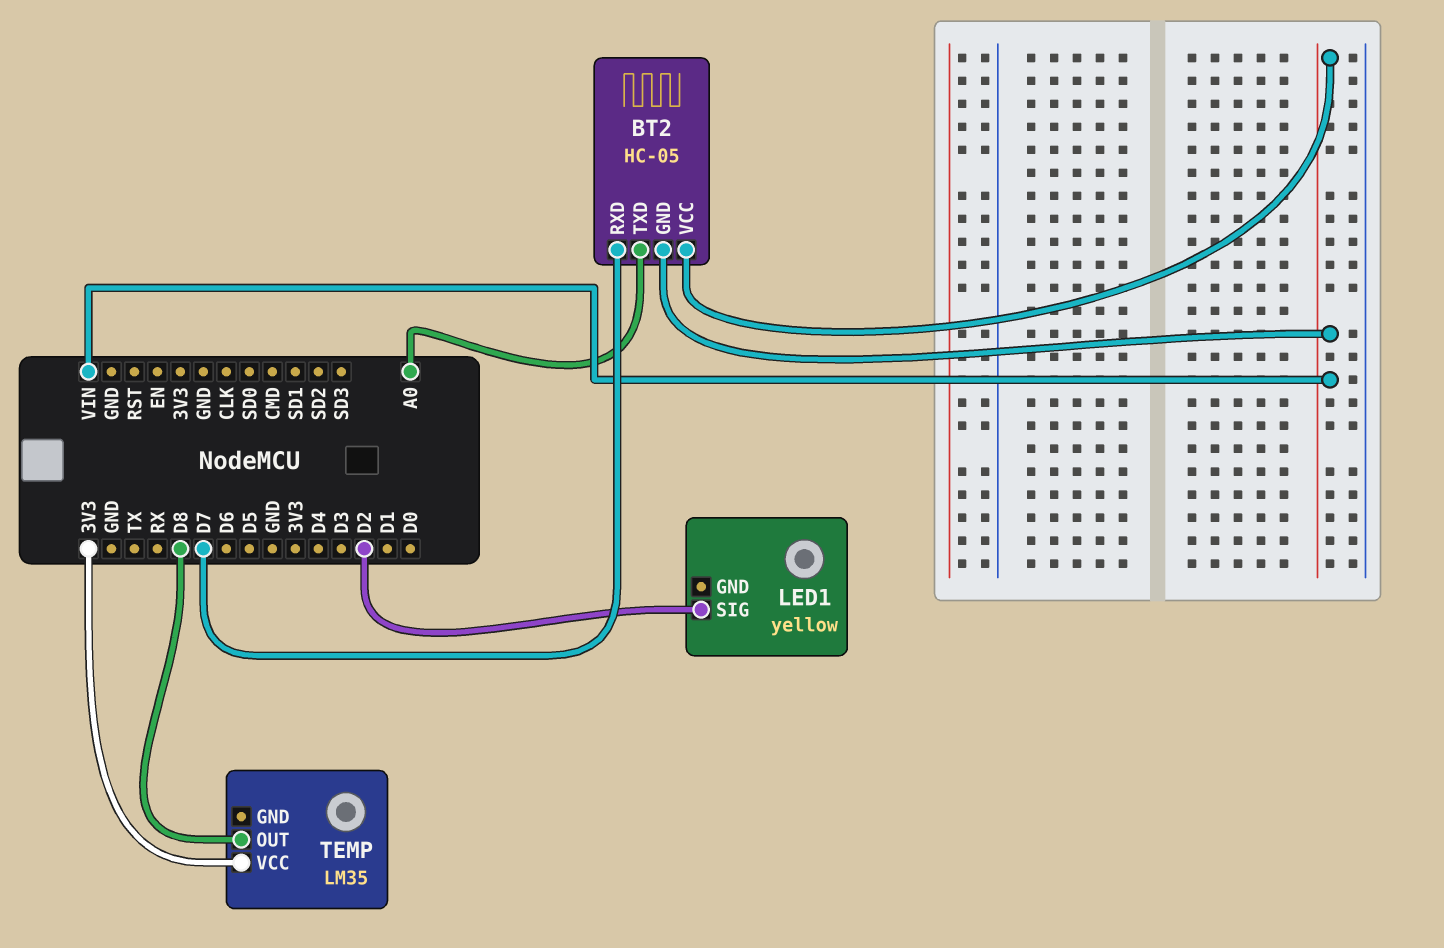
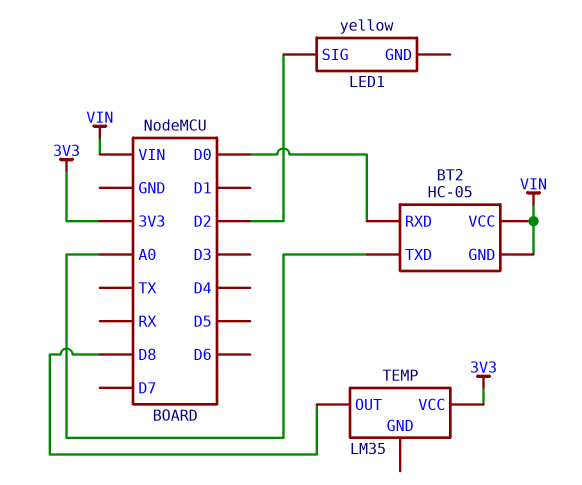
BT2 pin RXD: D7 -> D0

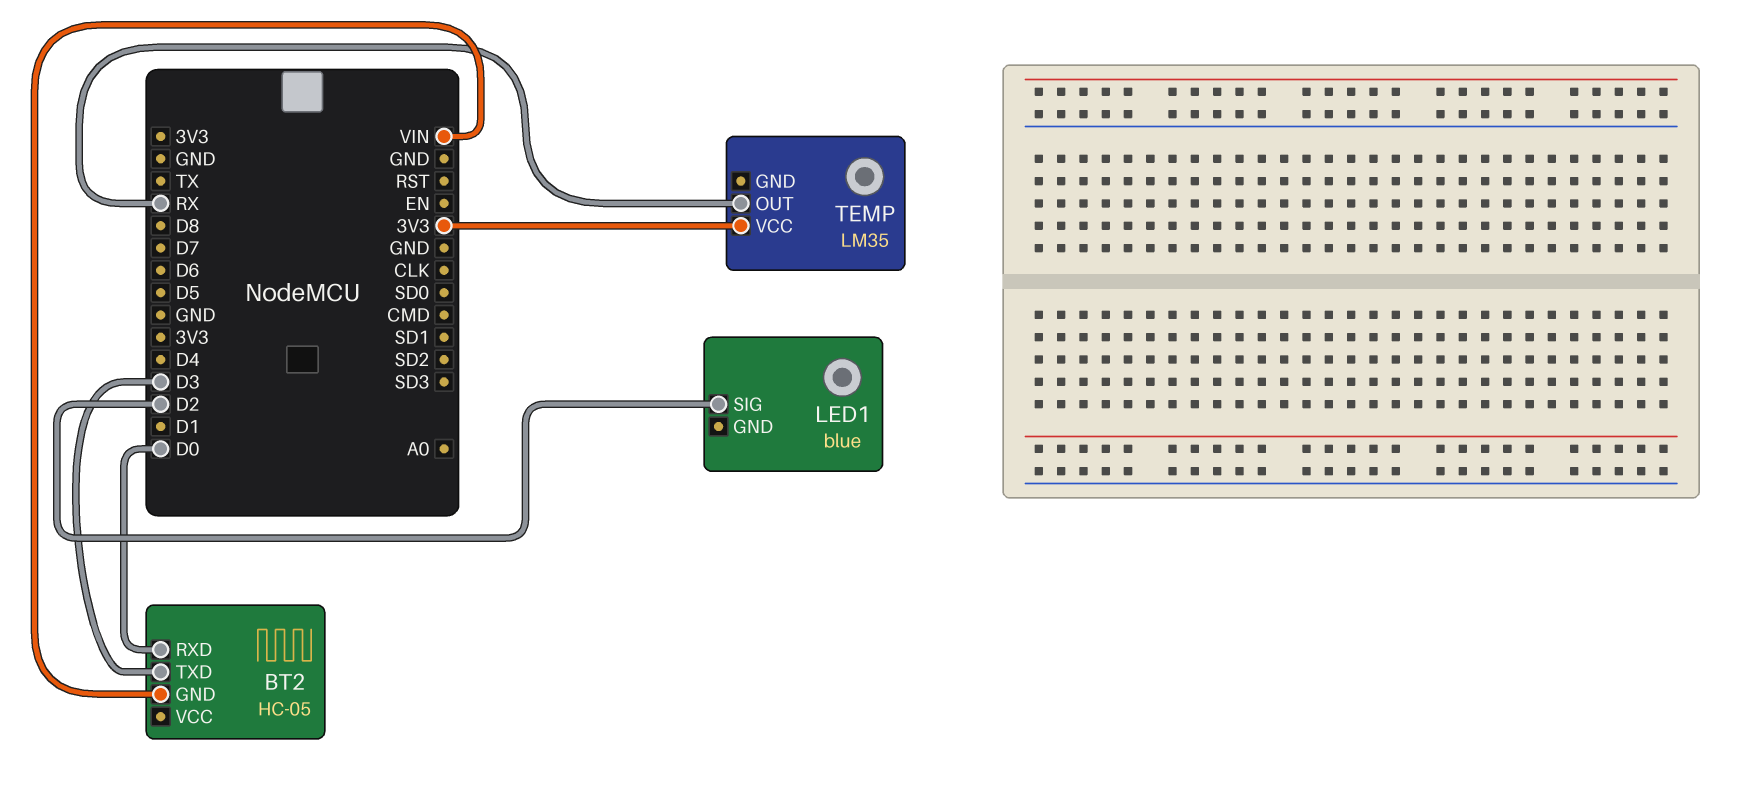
BT2 pin TXD: A0 -> D3
BT2 pin VCC: VIN -> none
LED1: yellow -> blue
TEMP pin OUT: D8 -> RX

